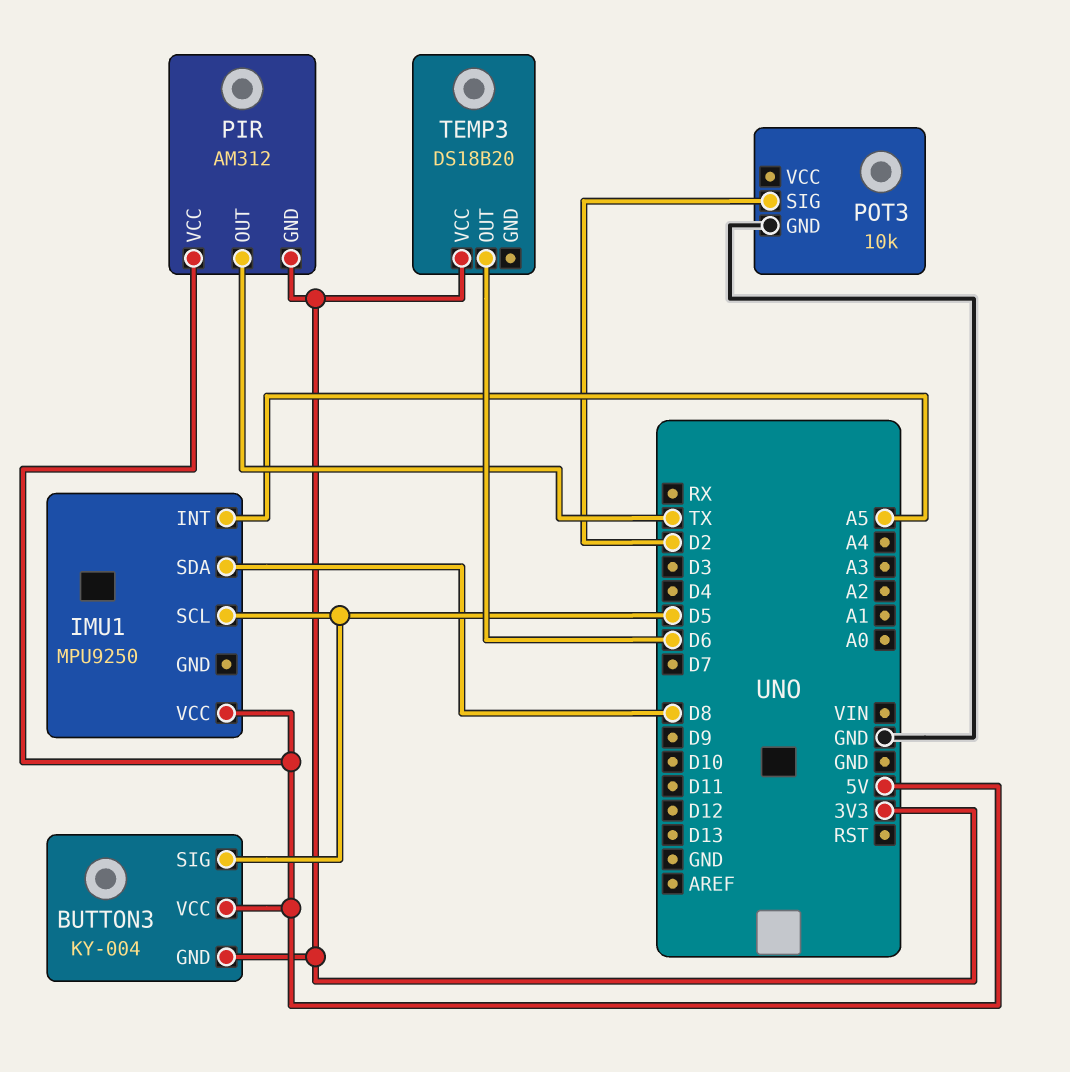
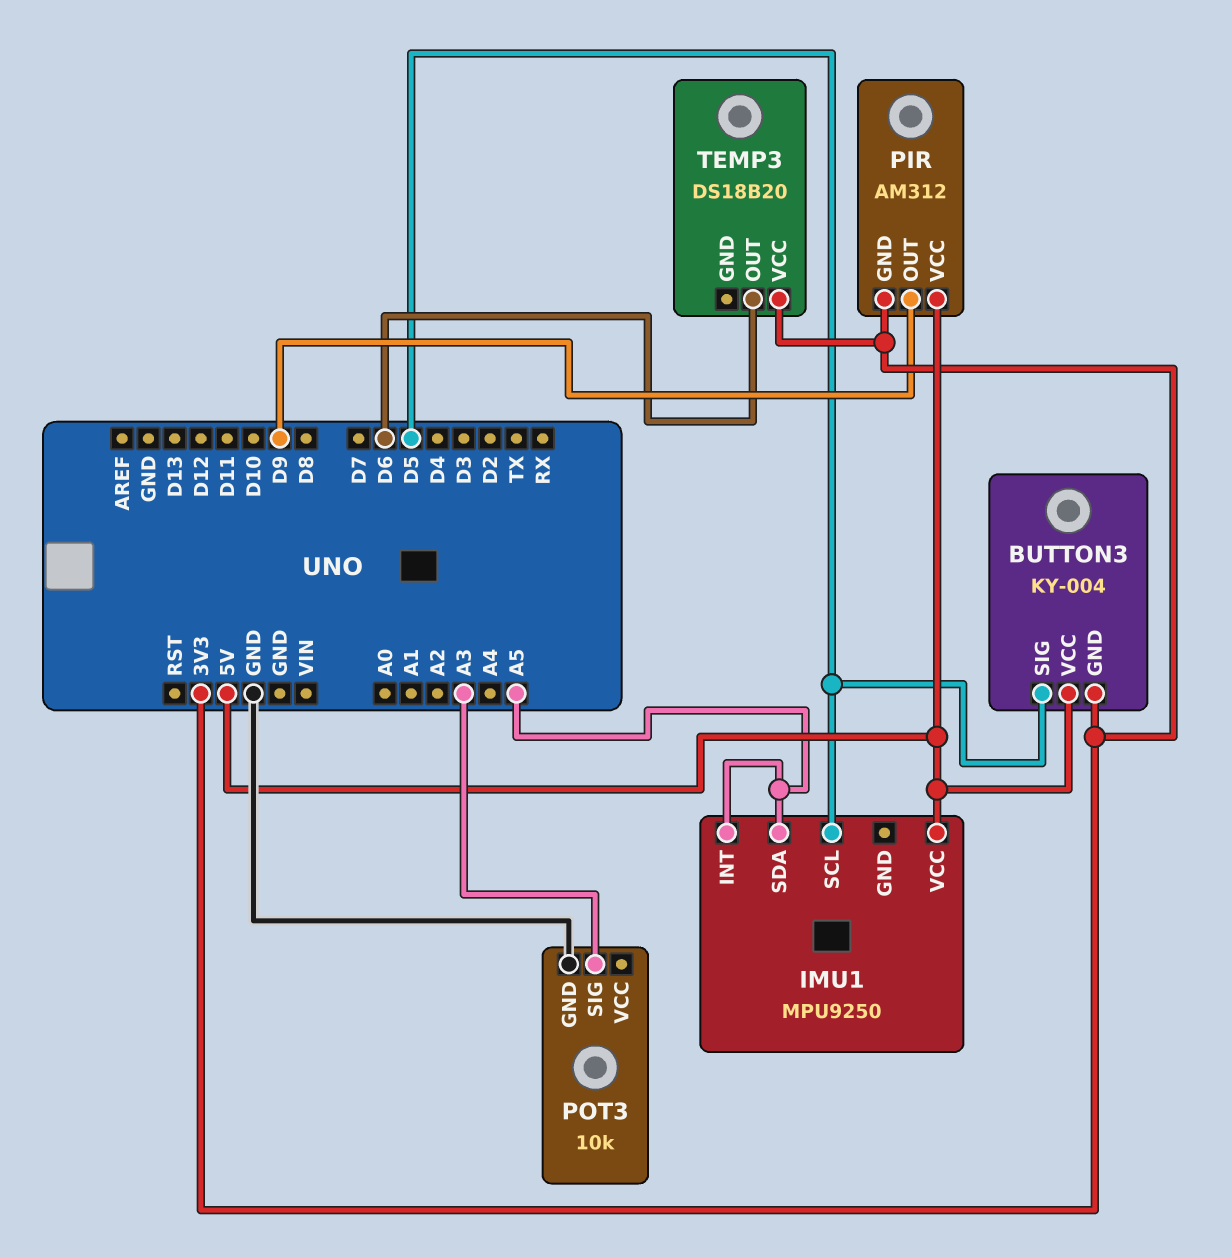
IMU1 pin SDA: D8 -> A5
PIR pin OUT: TX -> D9
POT3 pin SIG: D2 -> A3

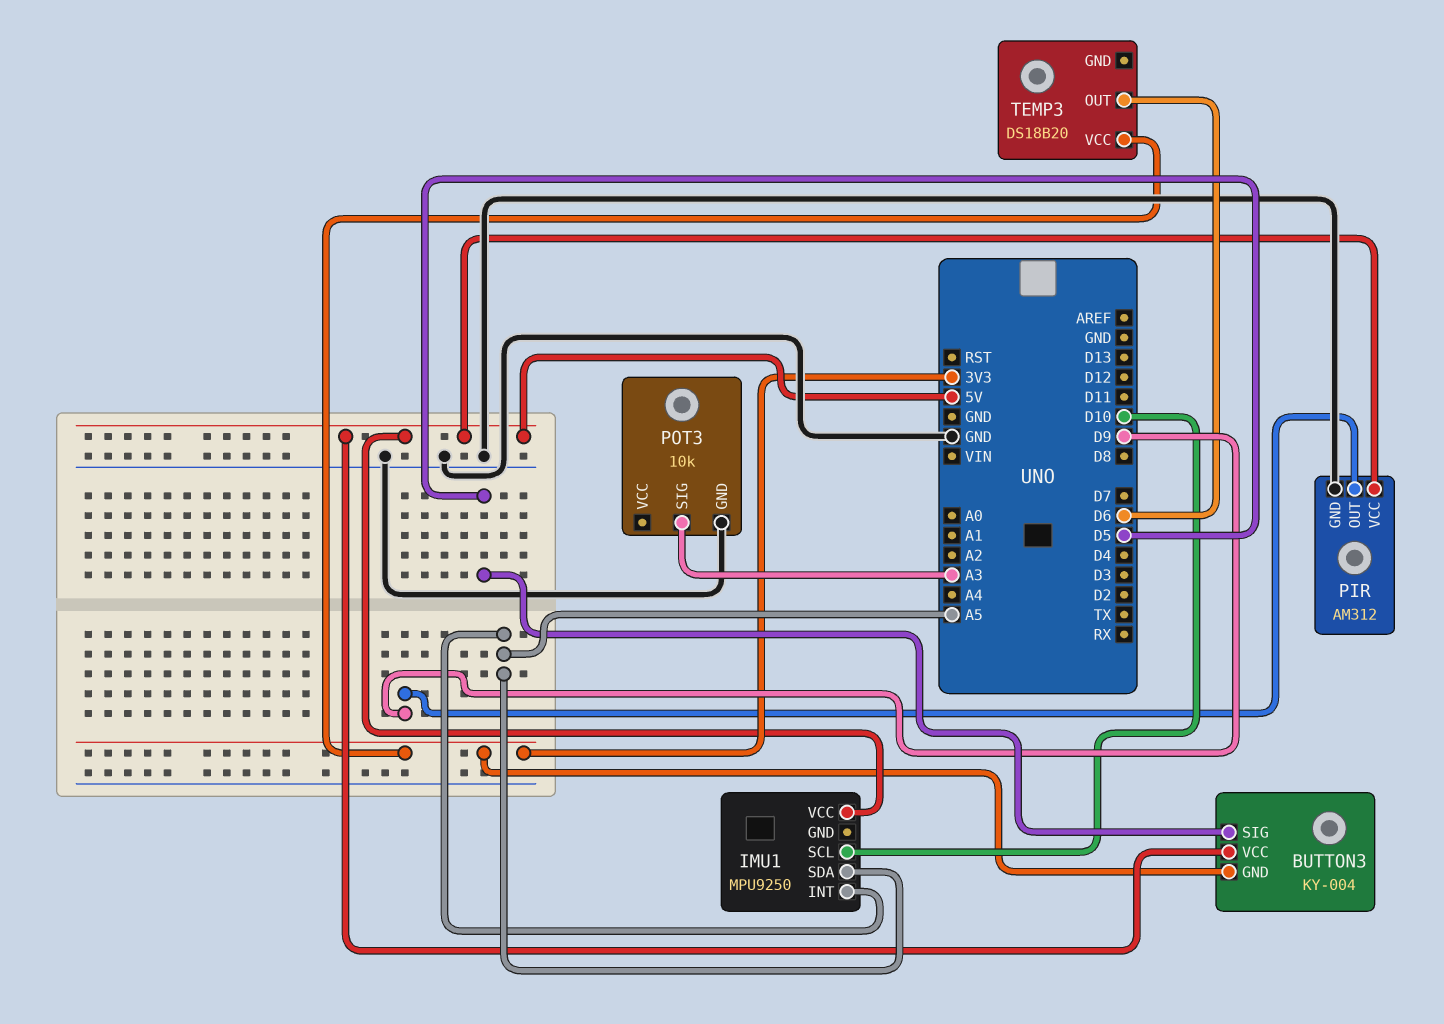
IMU1 pin SCL: D5 -> D10
PIR pin GND: 3V3 -> GND

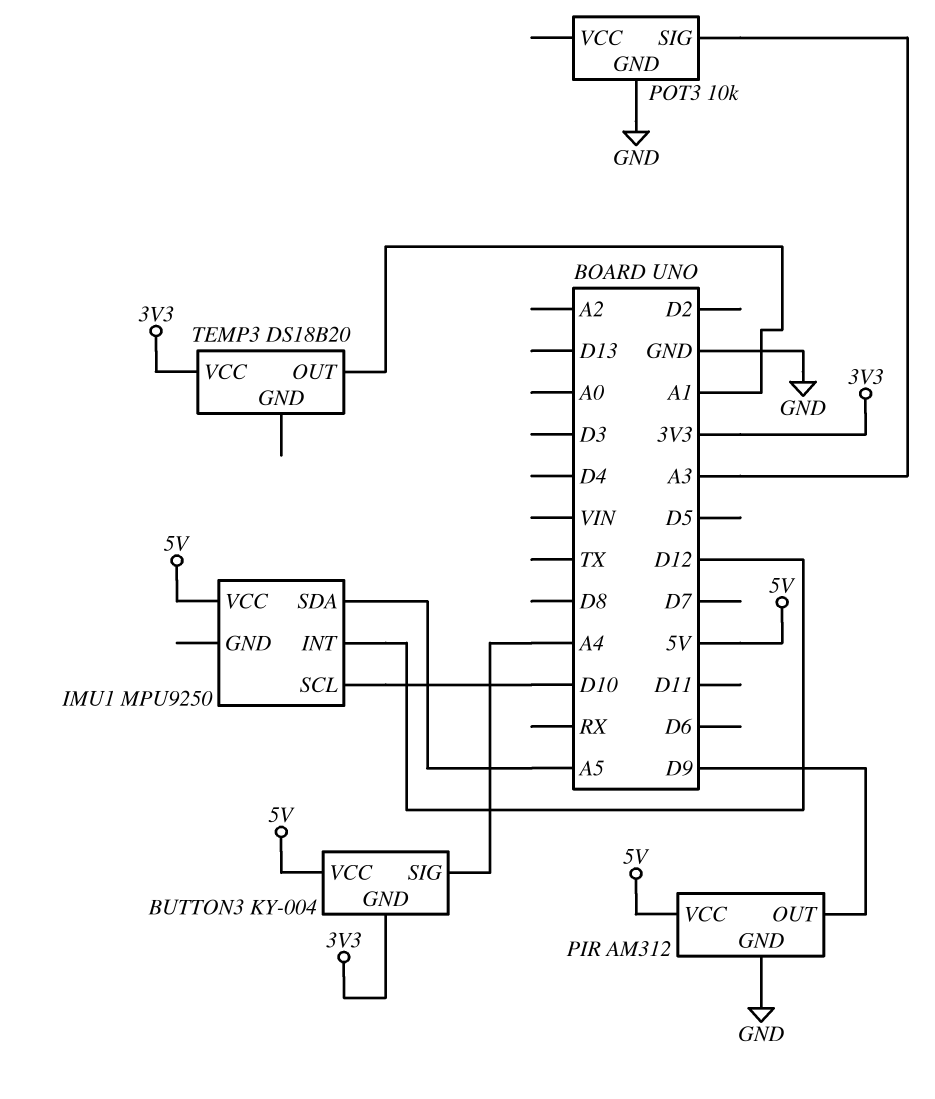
BUTTON3 pin SIG: D5 -> A4
IMU1 pin INT: A5 -> D12
TEMP3 pin OUT: D6 -> A1

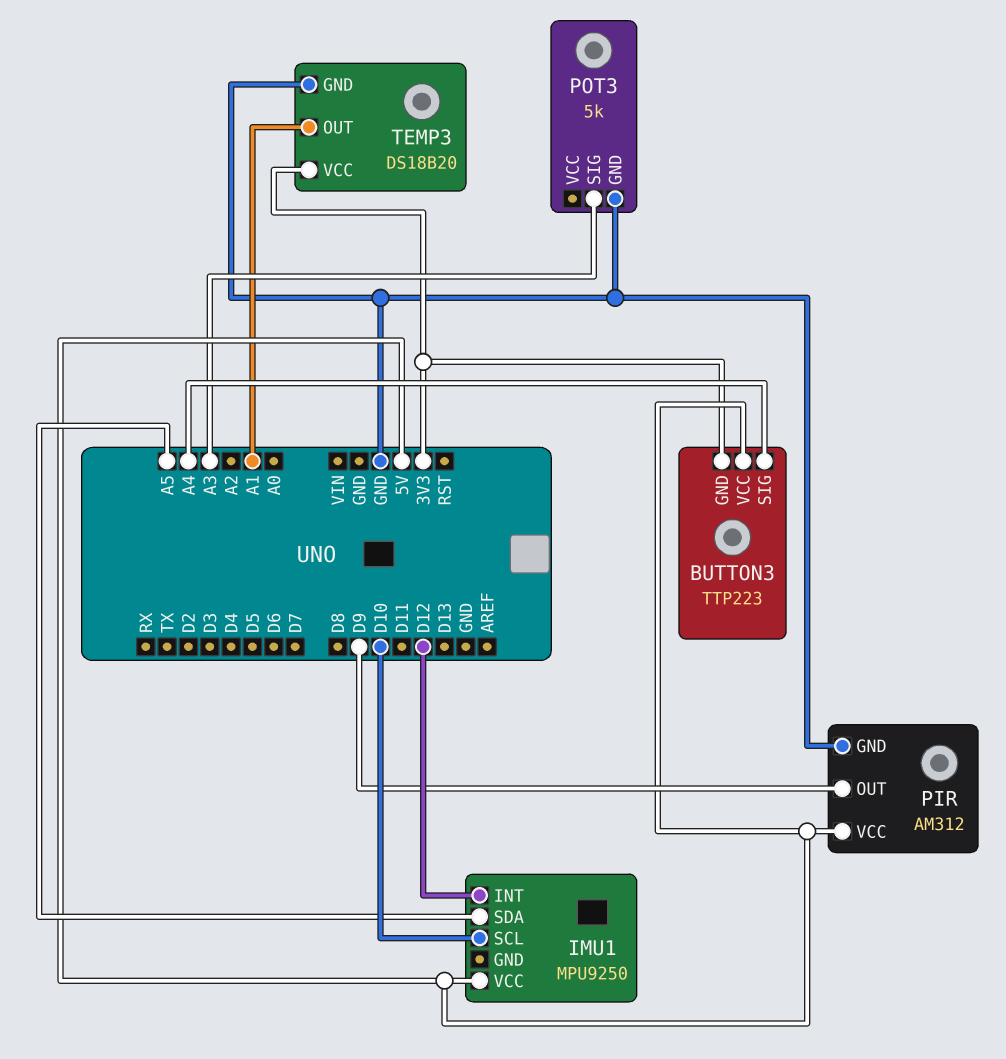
BUTTON3: KY-004 -> TTP223
POT3: 10k -> 5k
TEMP3 pin GND: none -> GND

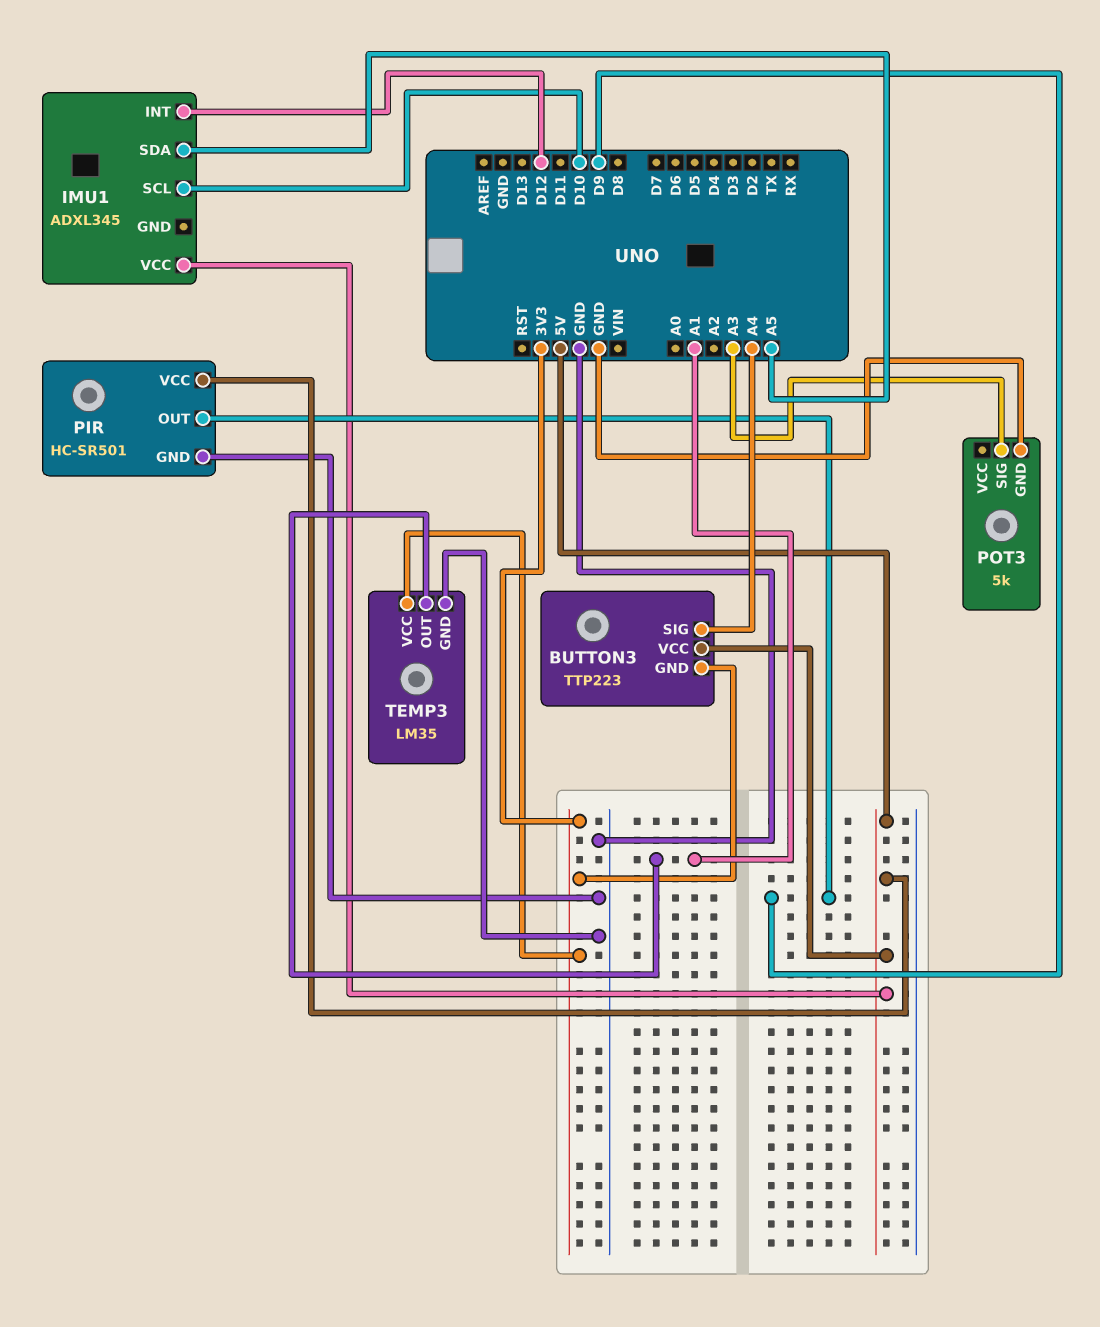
IMU1: MPU9250 -> ADXL345
PIR: AM312 -> HC-SR501
TEMP3: DS18B20 -> LM35

